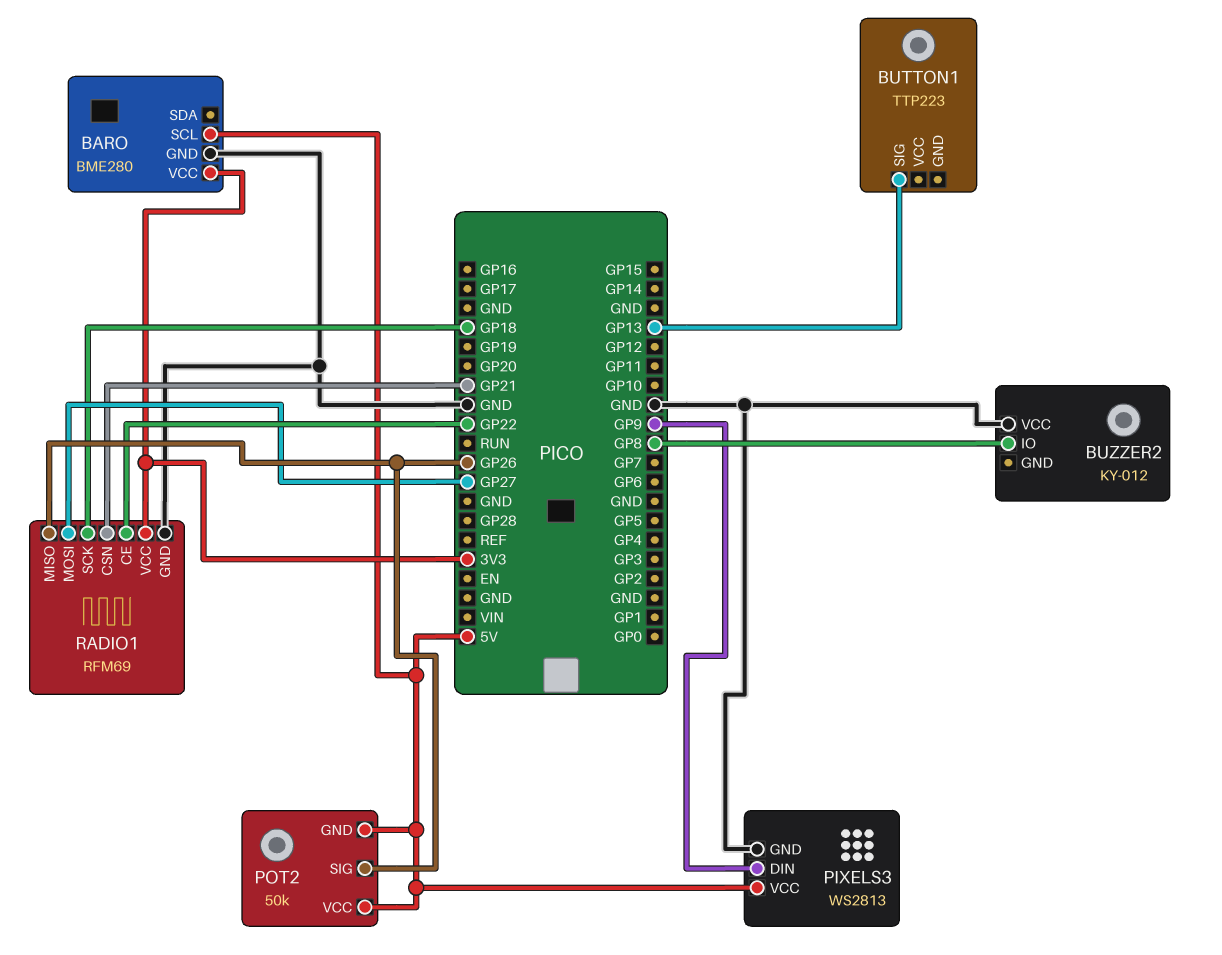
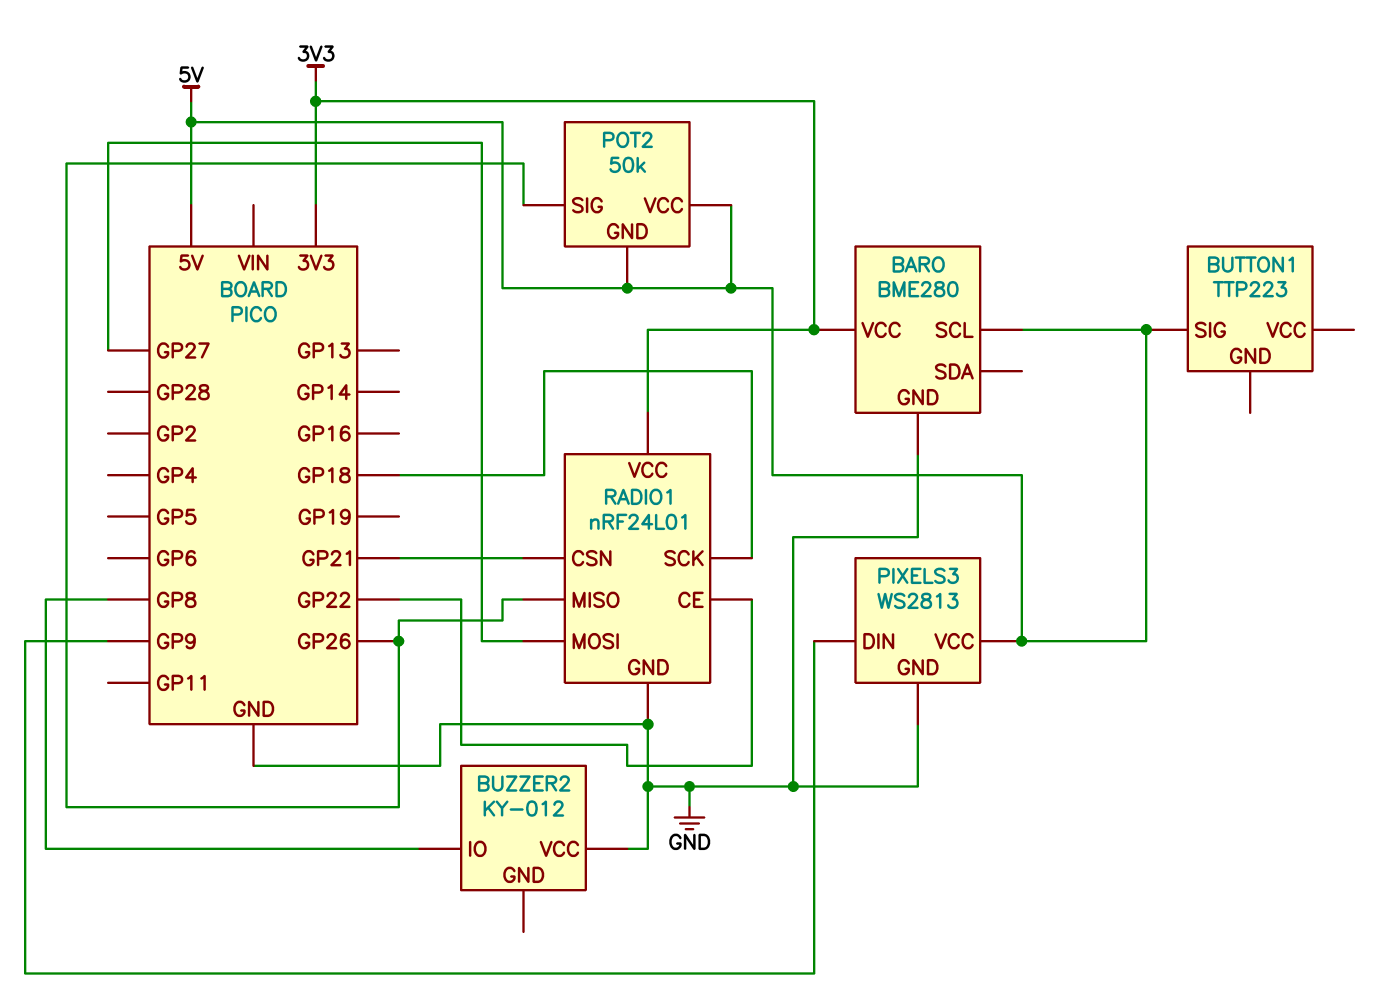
BUTTON1 pin SIG: GP13 -> 5V
RADIO1: RFM69 -> nRF24L01

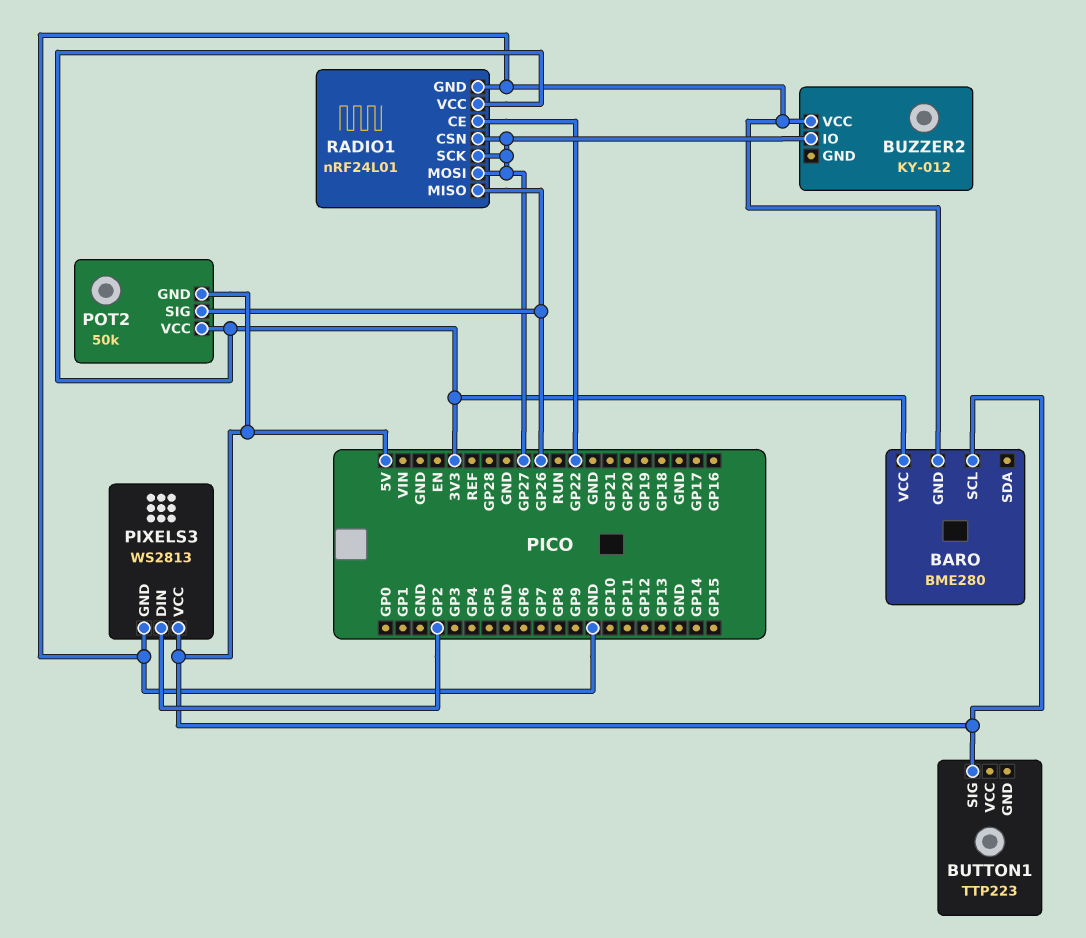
BUZZER2 pin IO: GP8 -> GP27
PIXELS3 pin DIN: GP9 -> GP2
POT2 pin VCC: 5V -> 3V3
RADIO1 pin CSN: GP21 -> GP27
RADIO1 pin SCK: GP18 -> GP27

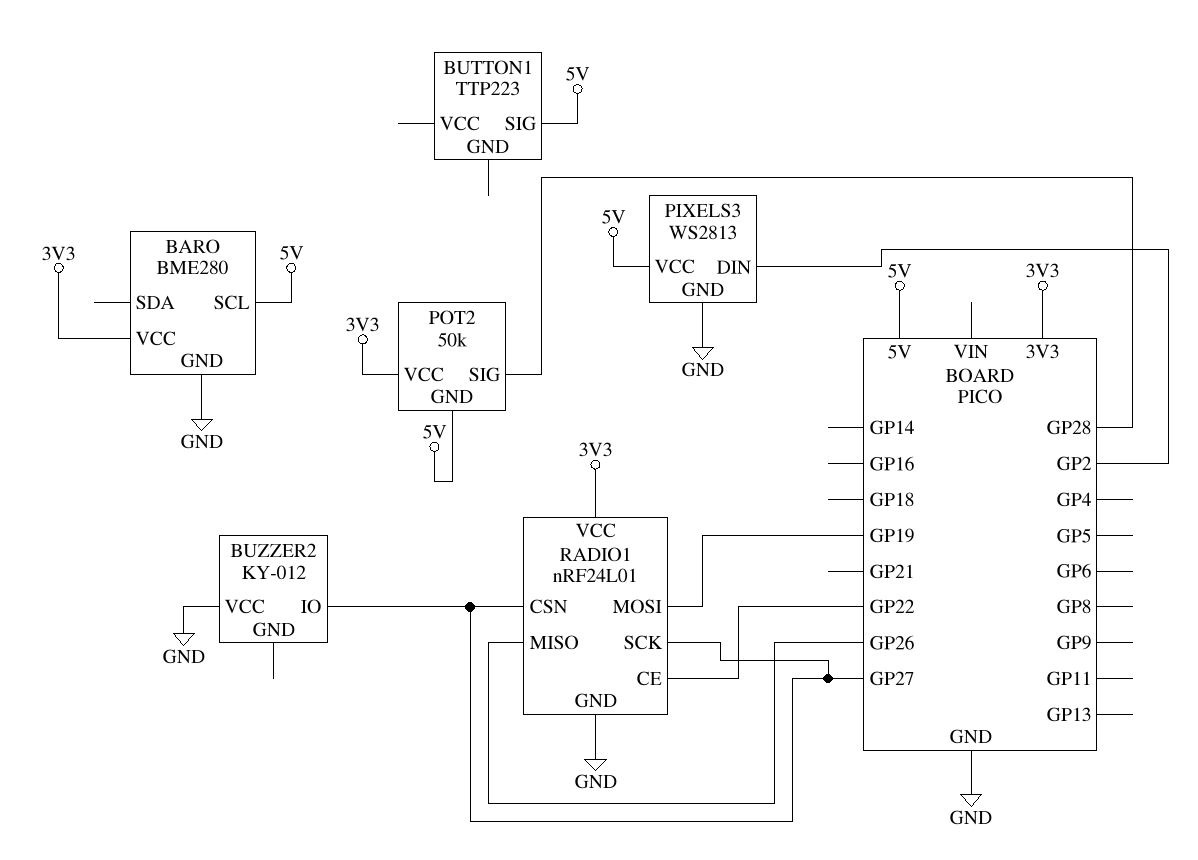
POT2 pin SIG: GP26 -> GP28
RADIO1 pin MOSI: GP27 -> GP19

